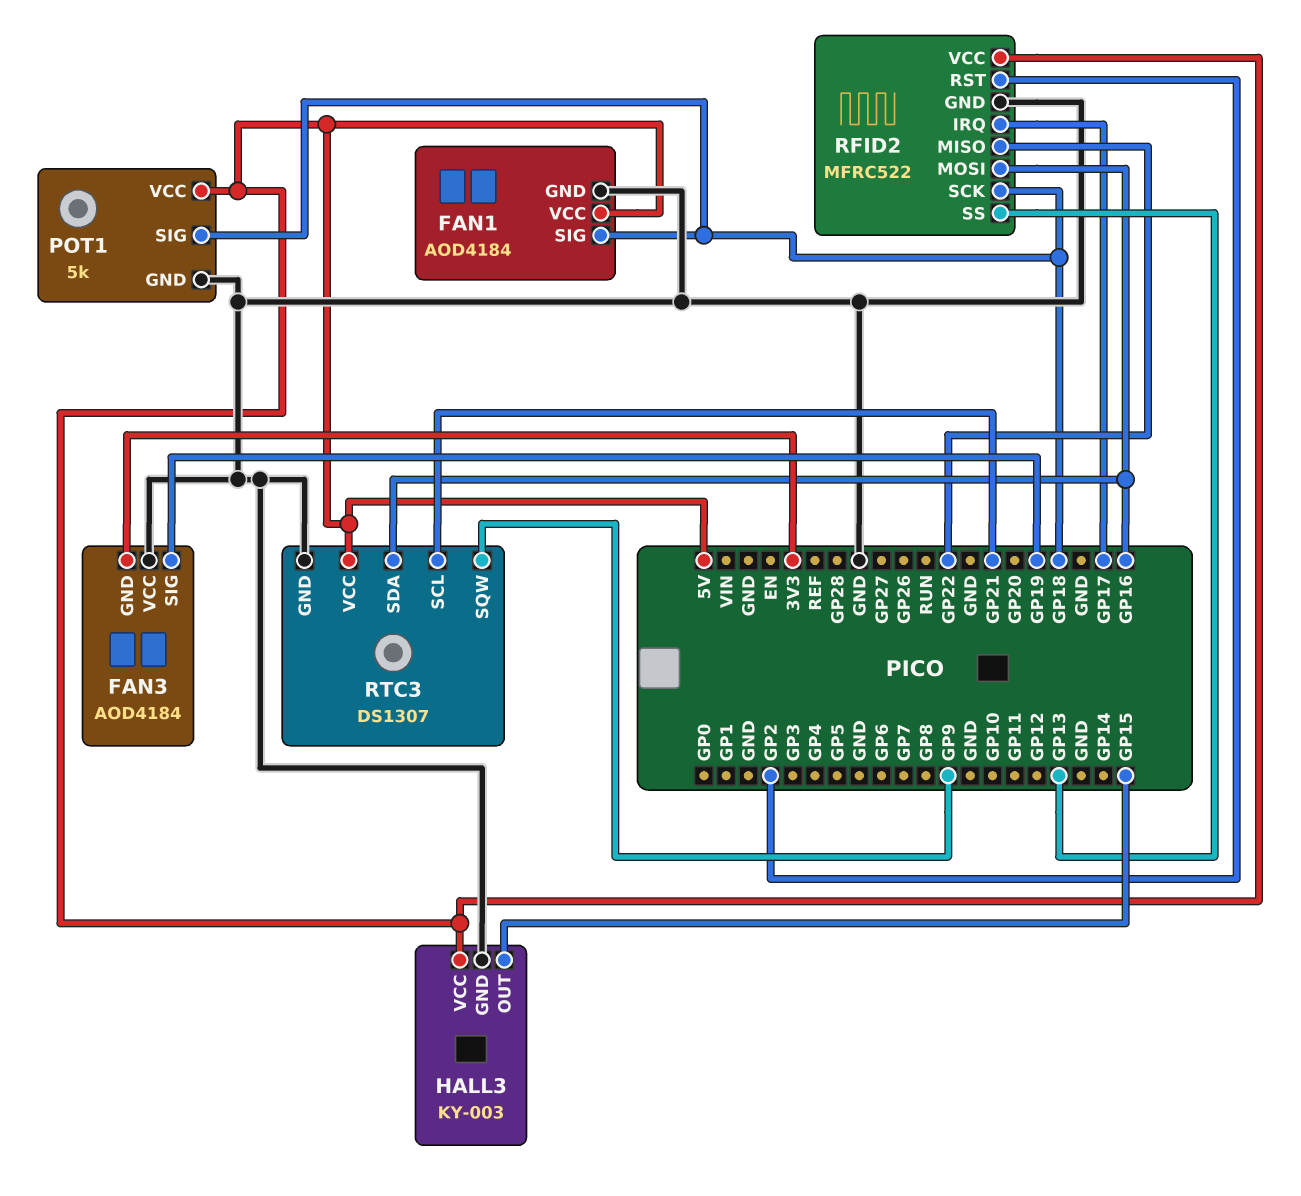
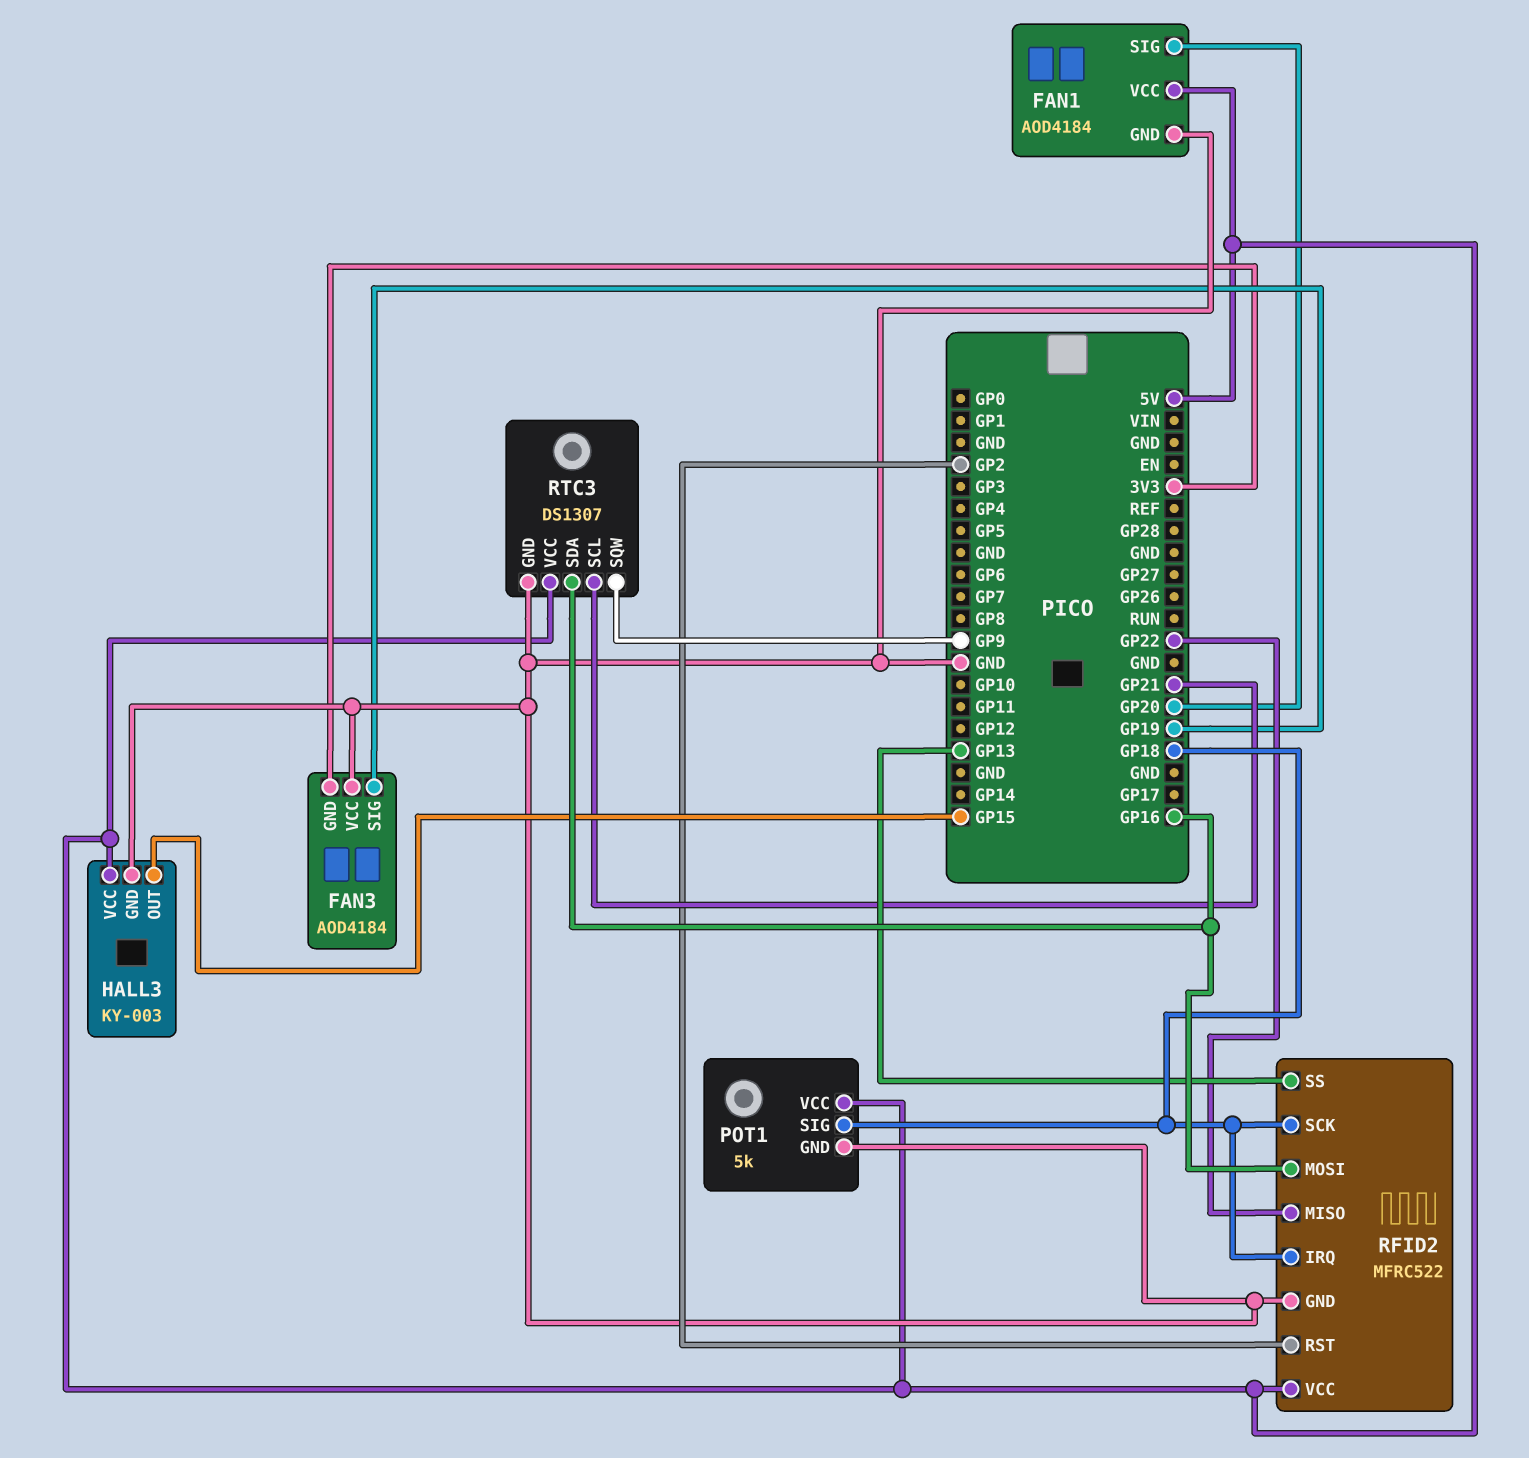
FAN1 pin SIG: GP18 -> GP20
RFID2 pin IRQ: GP17 -> GP18

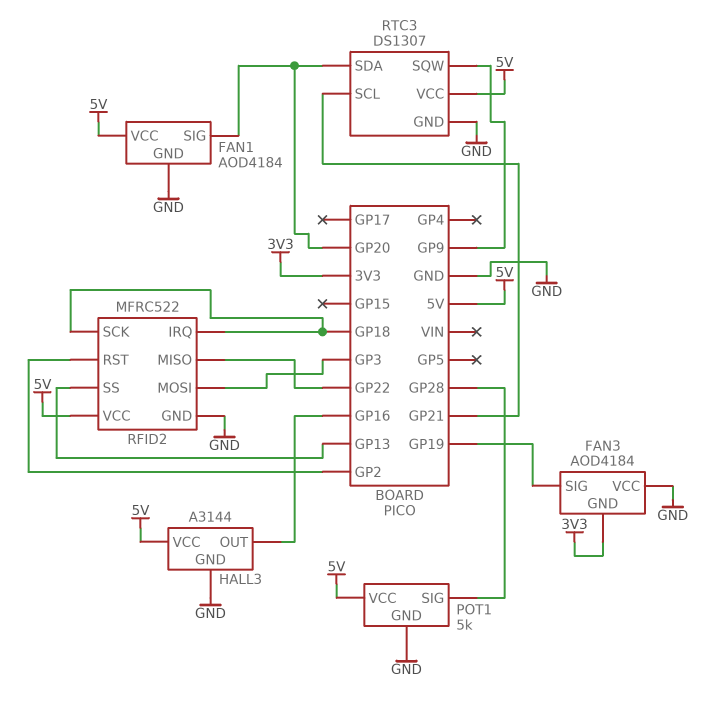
HALL3: KY-003 -> A3144
HALL3 pin OUT: GP15 -> GP16
POT1 pin SIG: GP18 -> GP28
RFID2 pin MOSI: GP16 -> GP3
RTC3 pin SDA: GP16 -> GP20

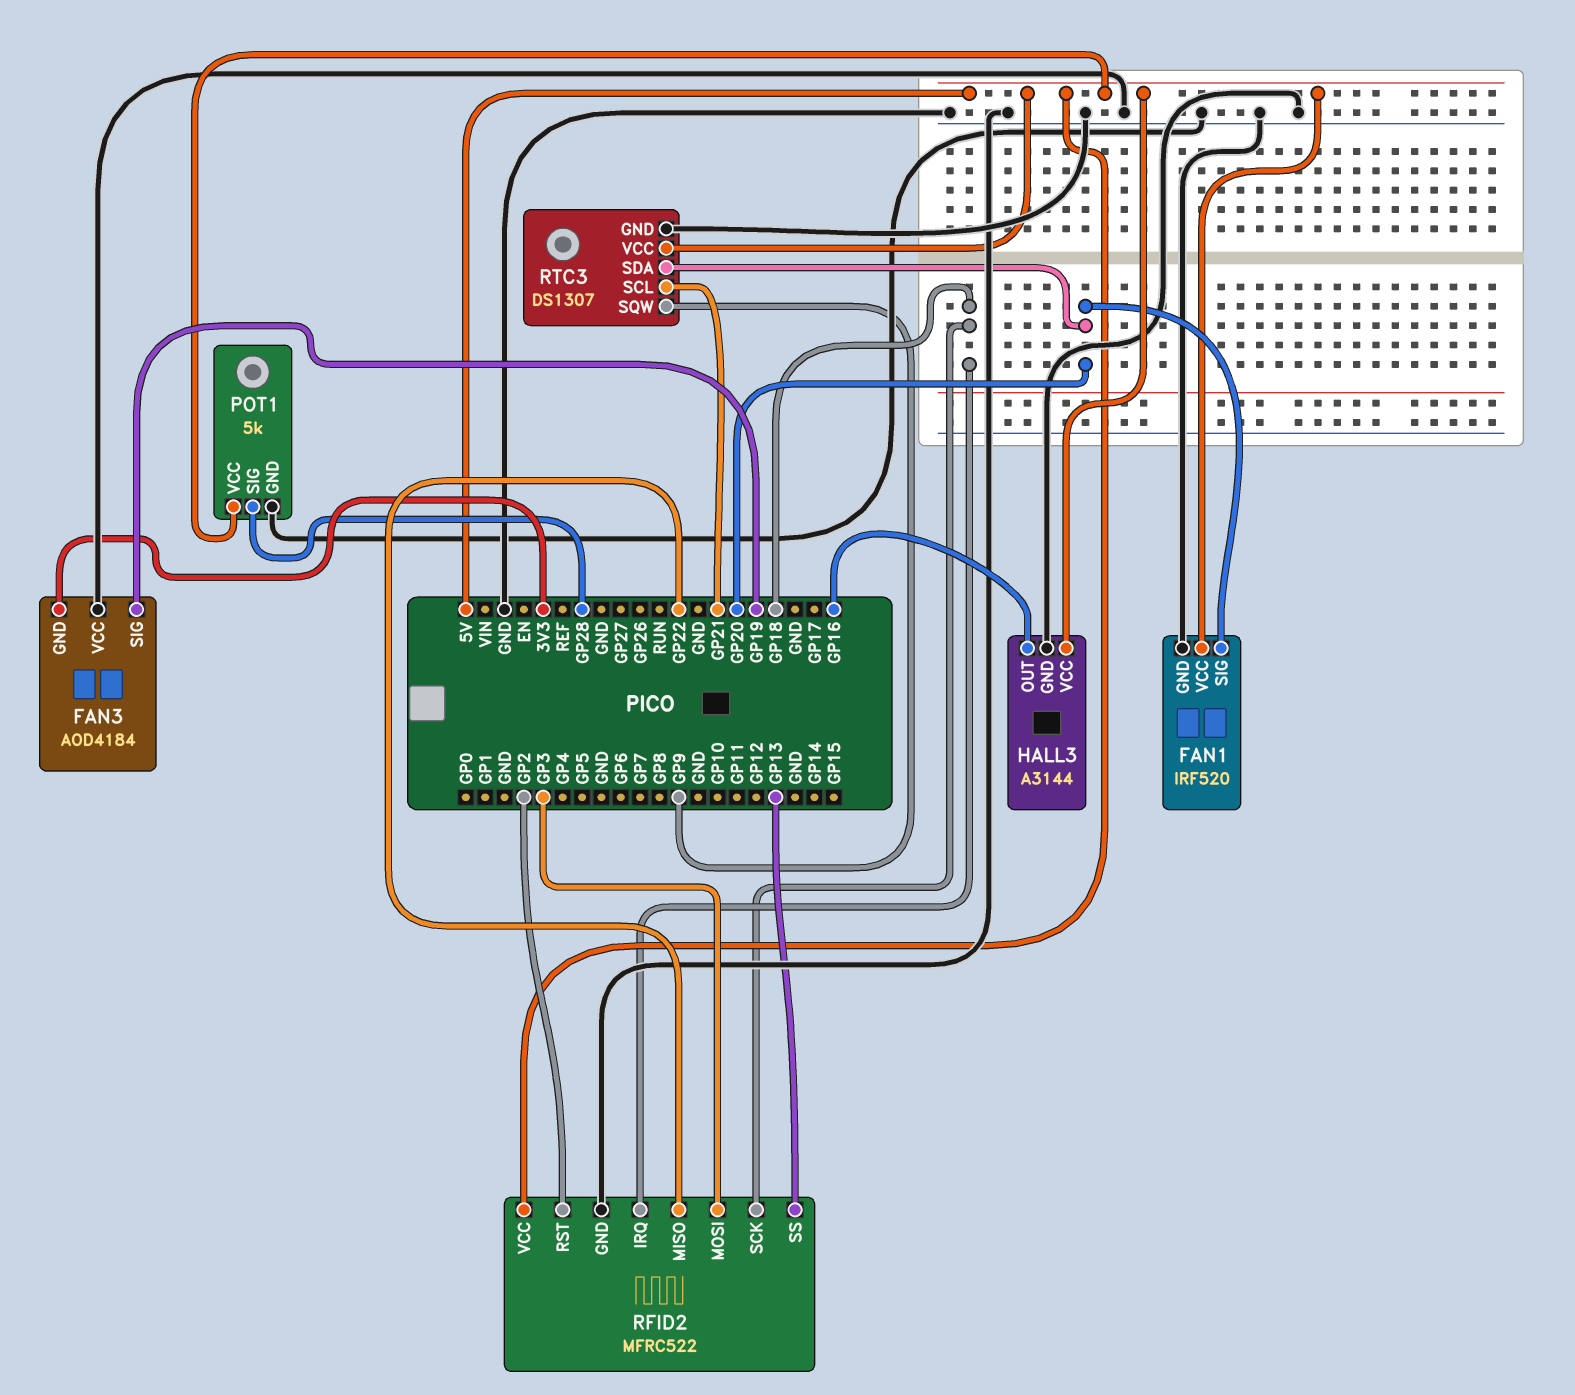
FAN1: AOD4184 -> IRF520

